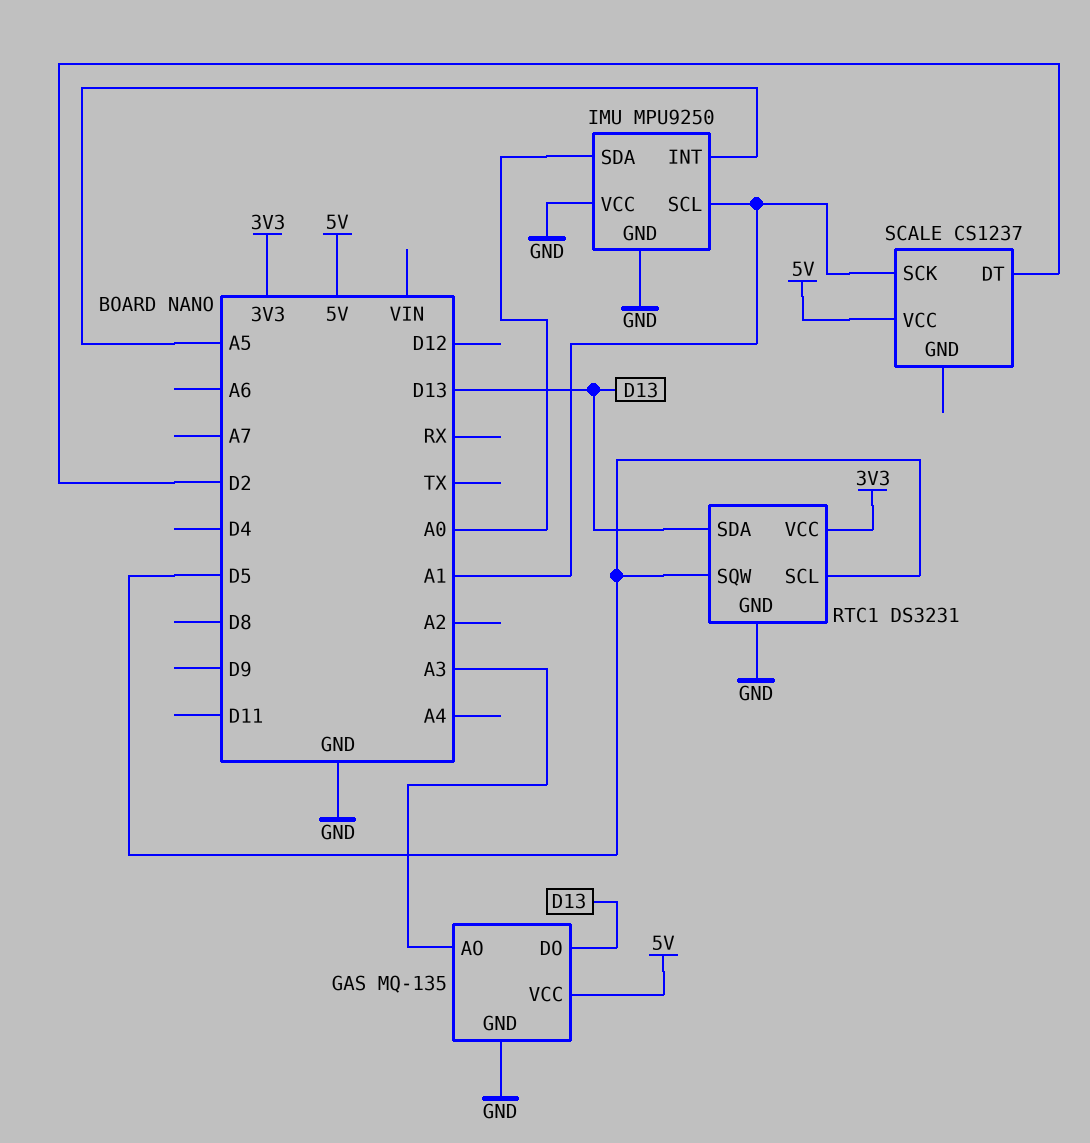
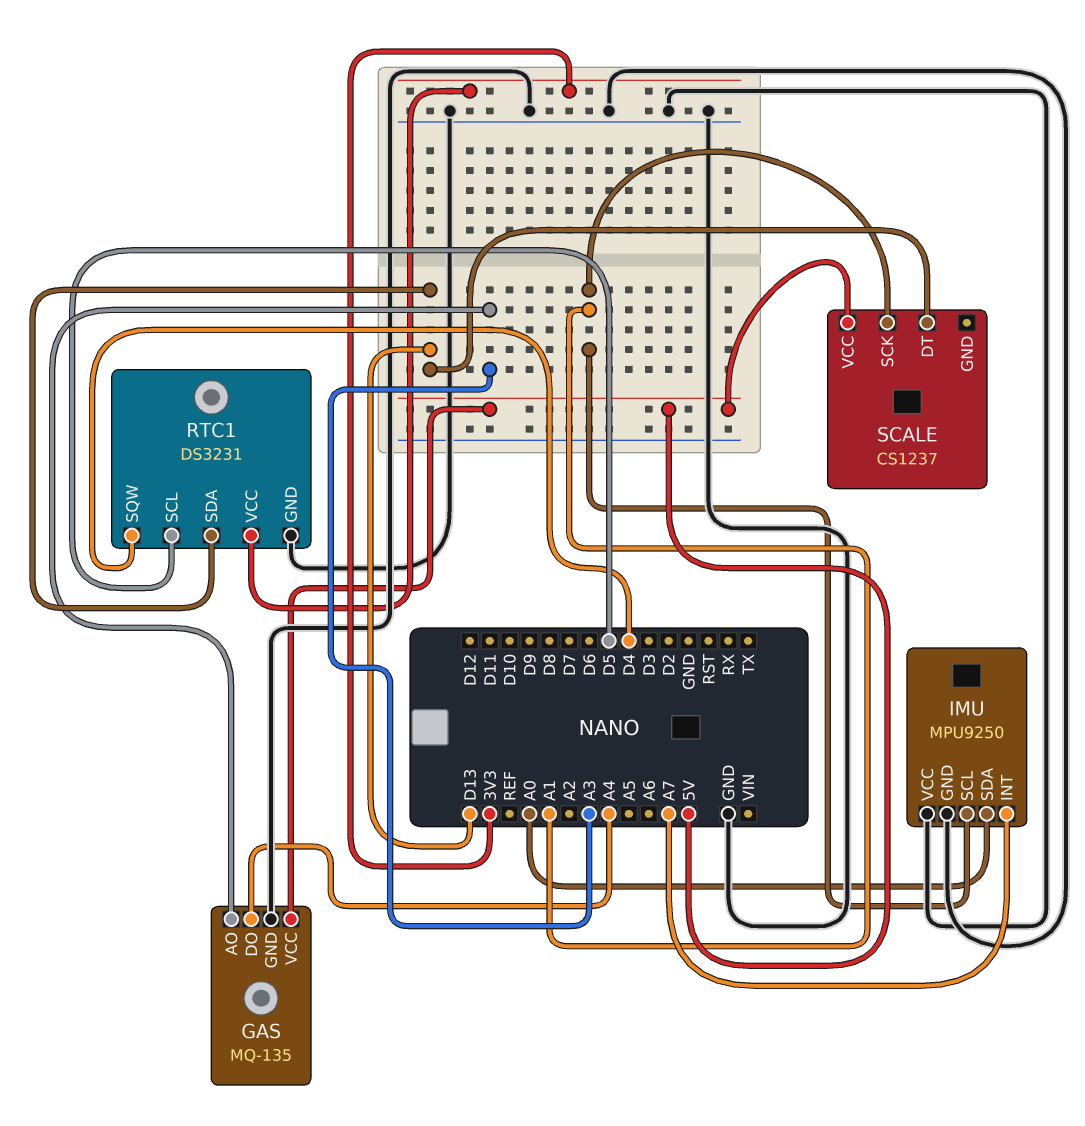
GAS pin DO: D13 -> A4
IMU pin INT: A5 -> A7
RTC1 pin SQW: D5 -> D4
SCALE pin DT: D2 -> D13

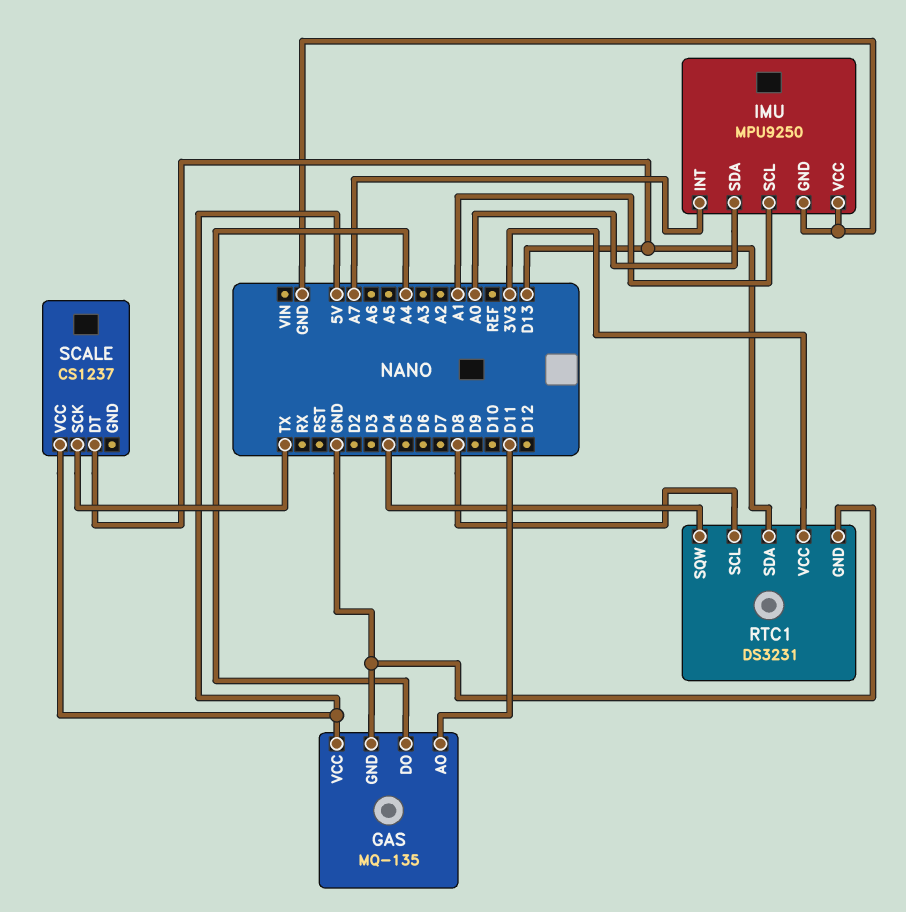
GAS pin AO: A3 -> D11
RTC1 pin SCL: D5 -> D8
SCALE pin SCK: A1 -> TX

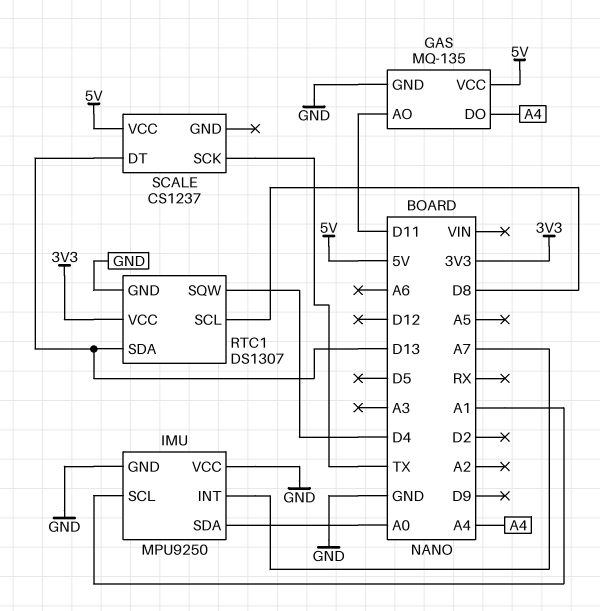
RTC1: DS3231 -> DS1307

